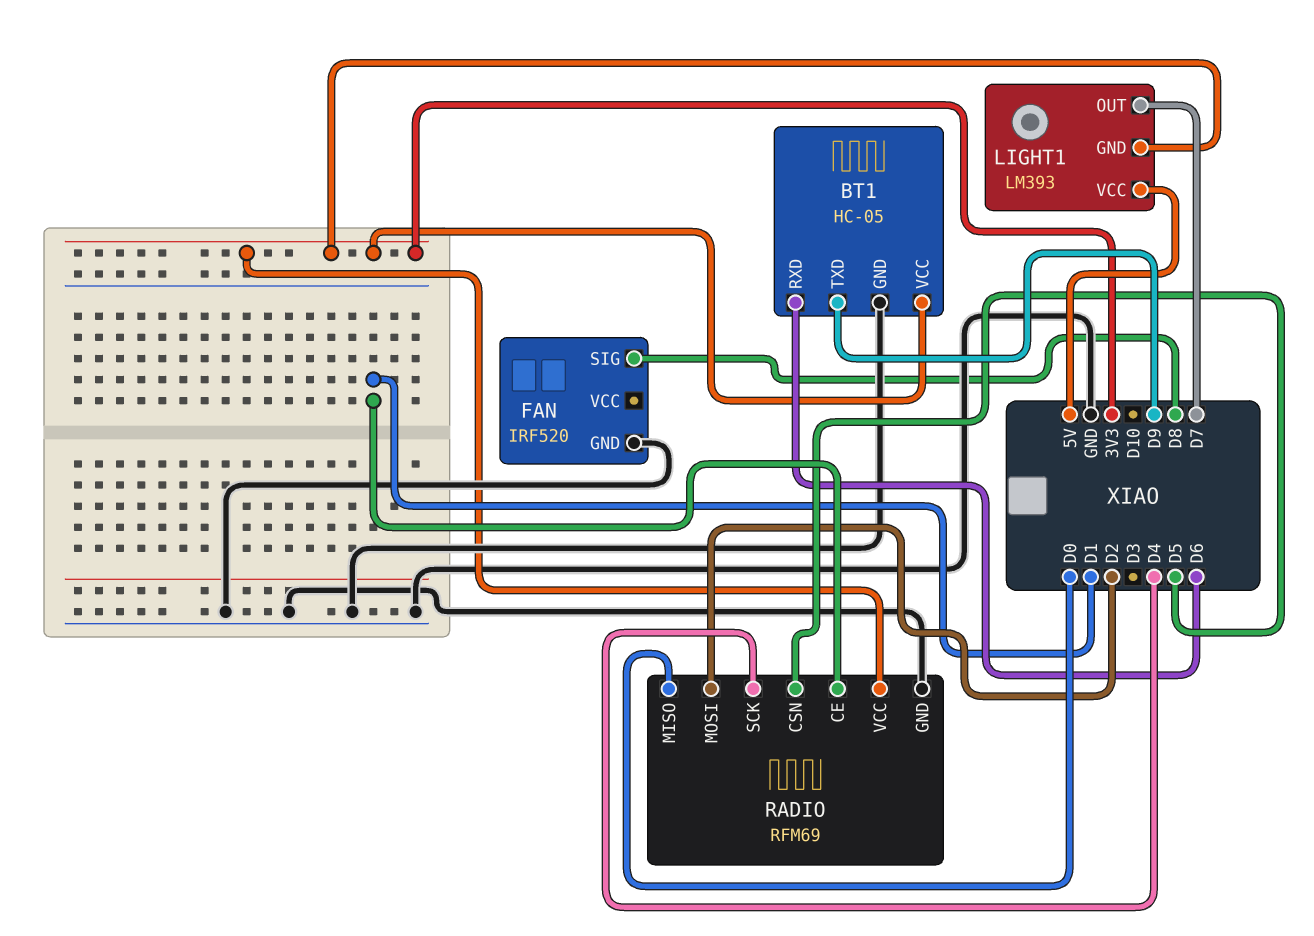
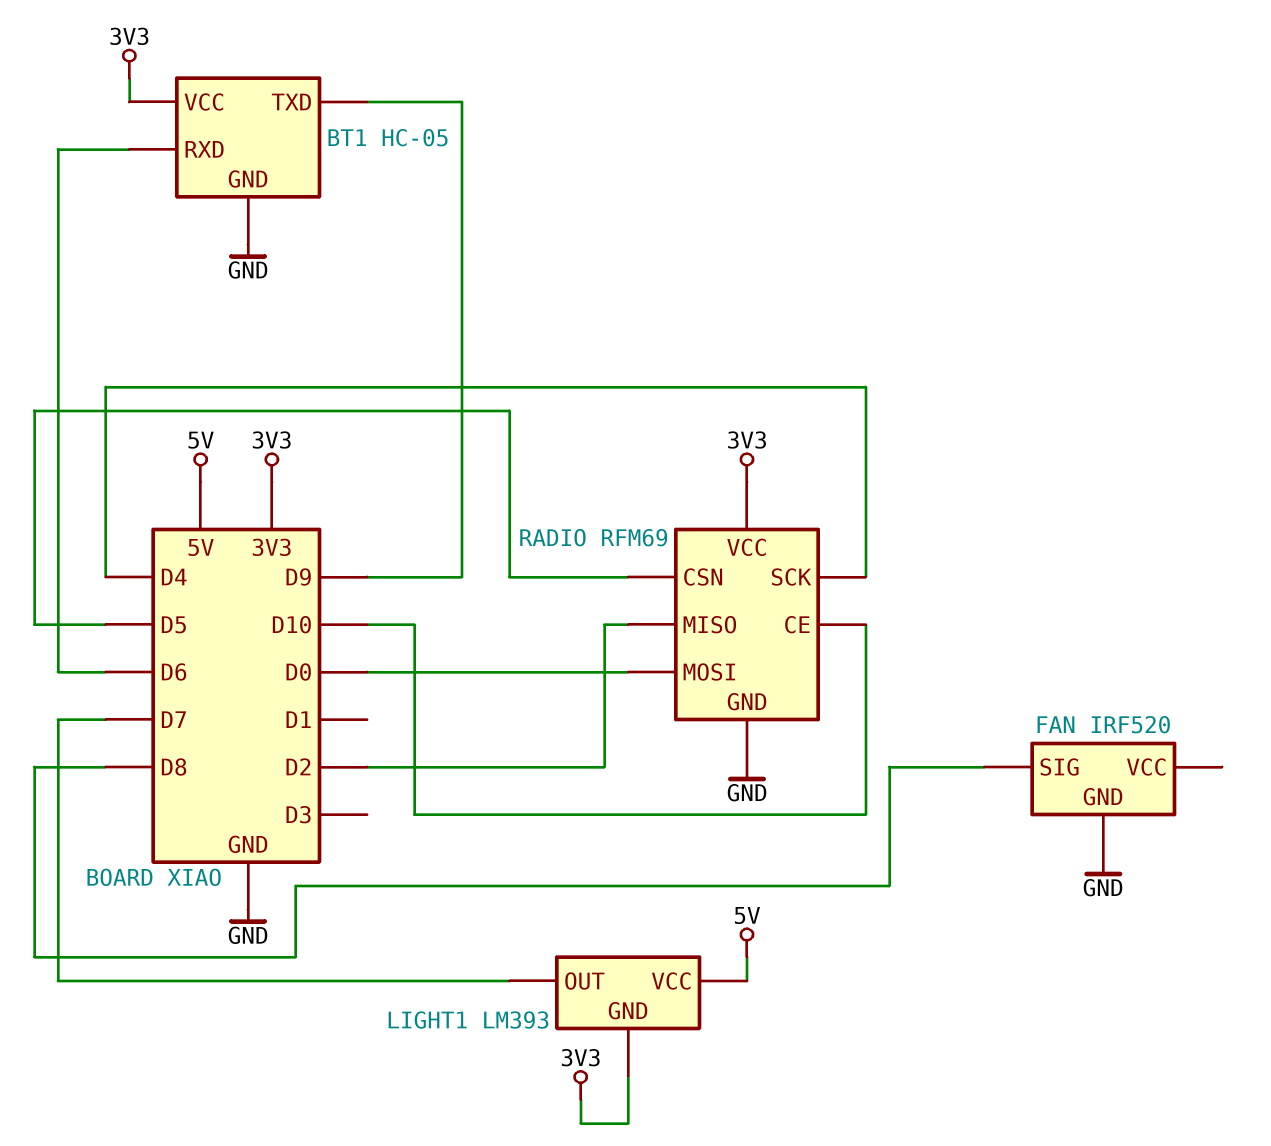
RADIO pin CE: D1 -> D10
RADIO pin MISO: D0 -> D2
RADIO pin MOSI: D2 -> D0

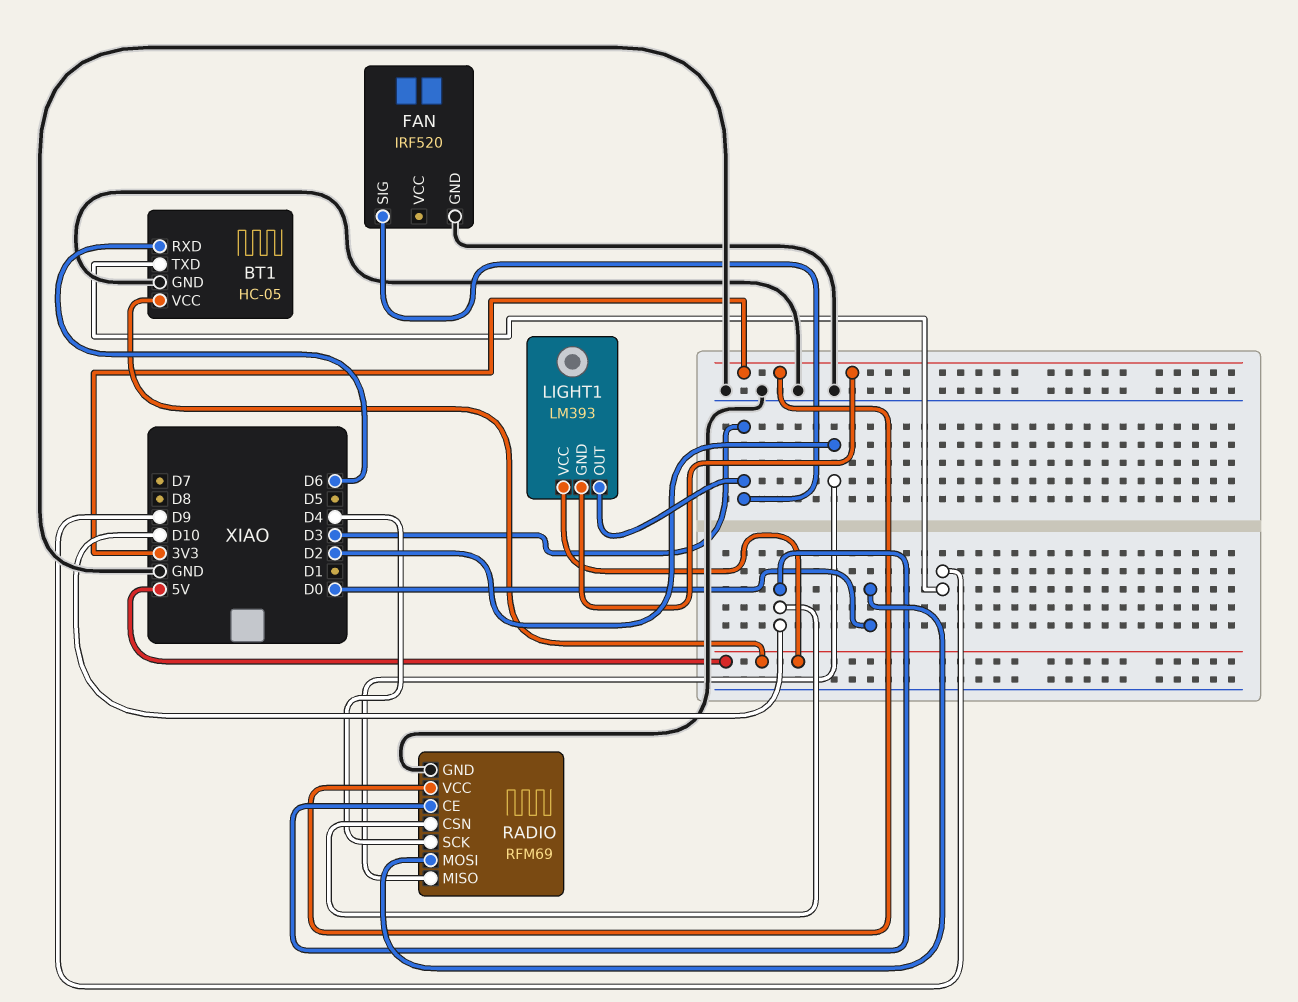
BT1 pin VCC: 3V3 -> 5V
FAN pin SIG: D8 -> D3
LIGHT1 pin OUT: D7 -> D3
RADIO pin CSN: D5 -> D10

